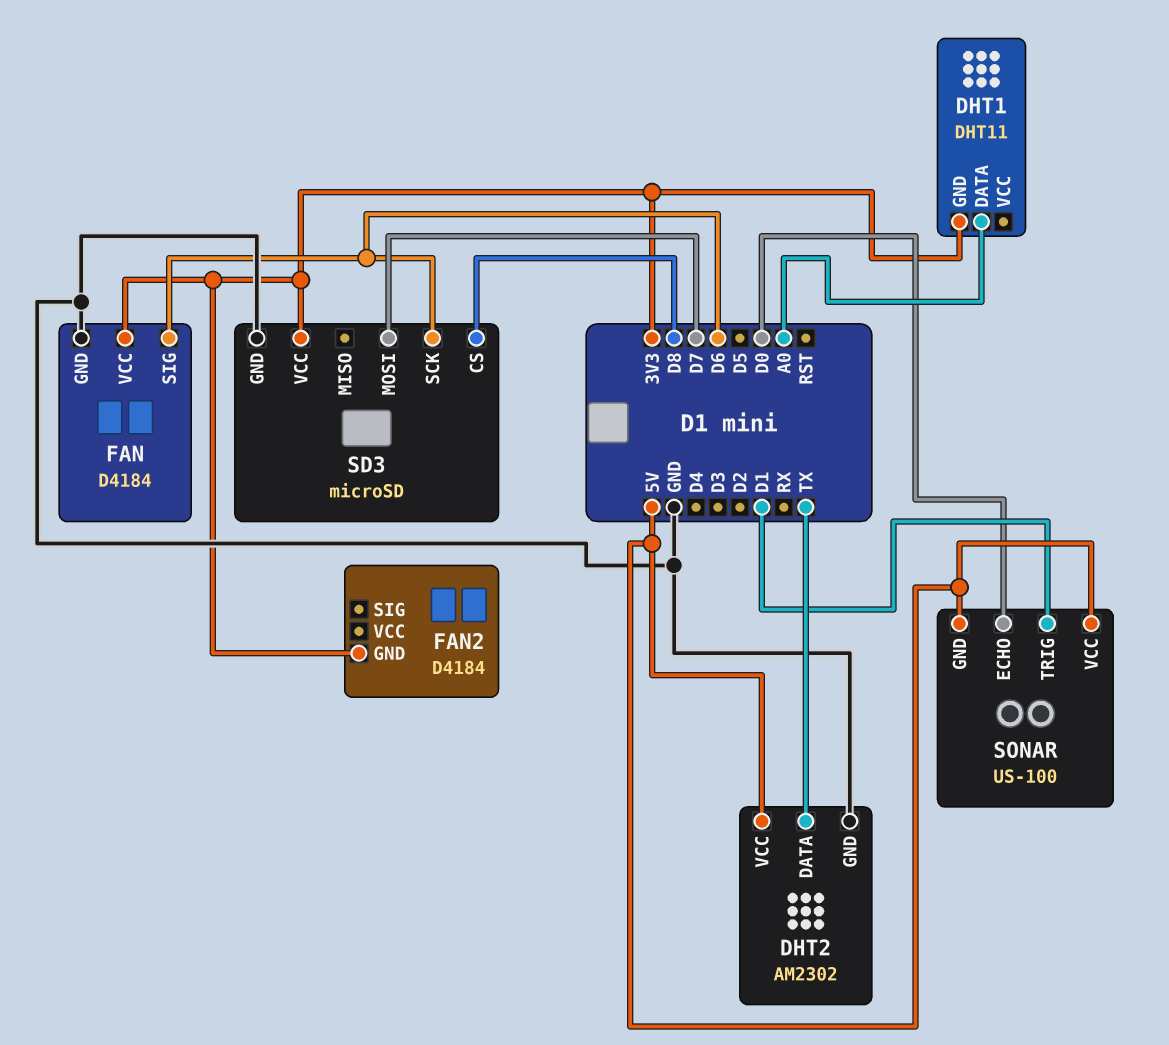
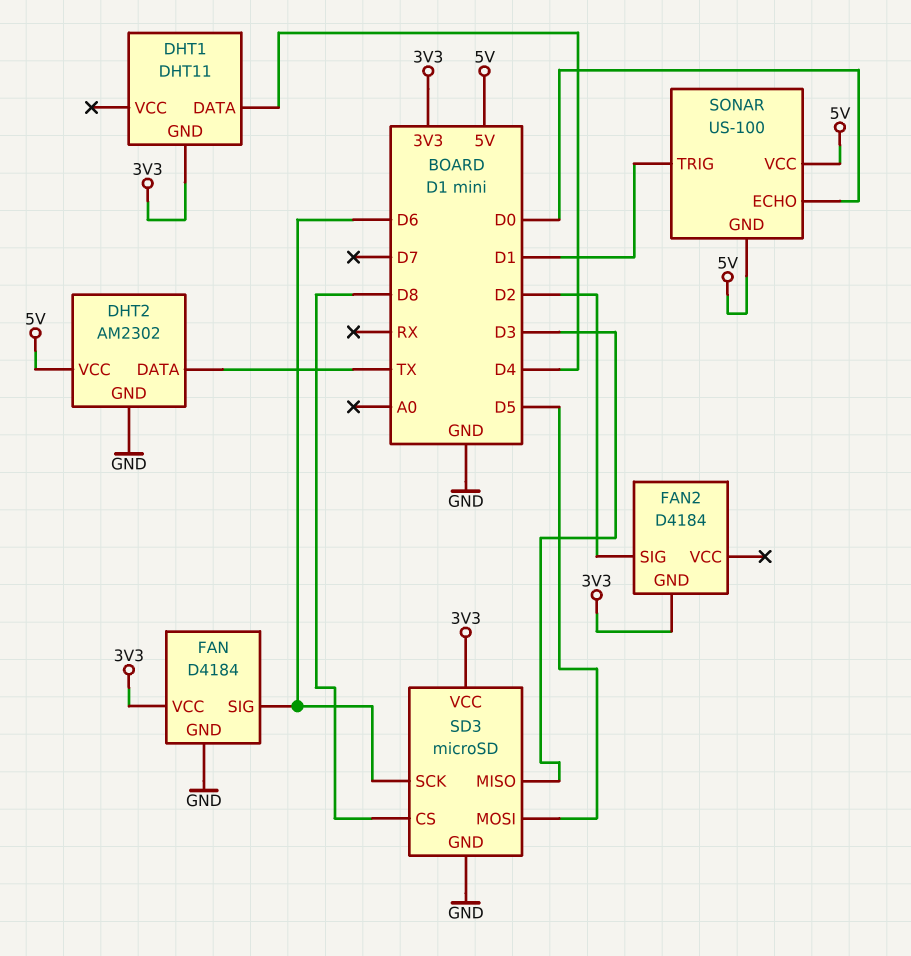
DHT1 pin DATA: A0 -> D4
FAN2 pin SIG: none -> D2
SD3 pin MISO: none -> D3
SD3 pin MOSI: D7 -> D5

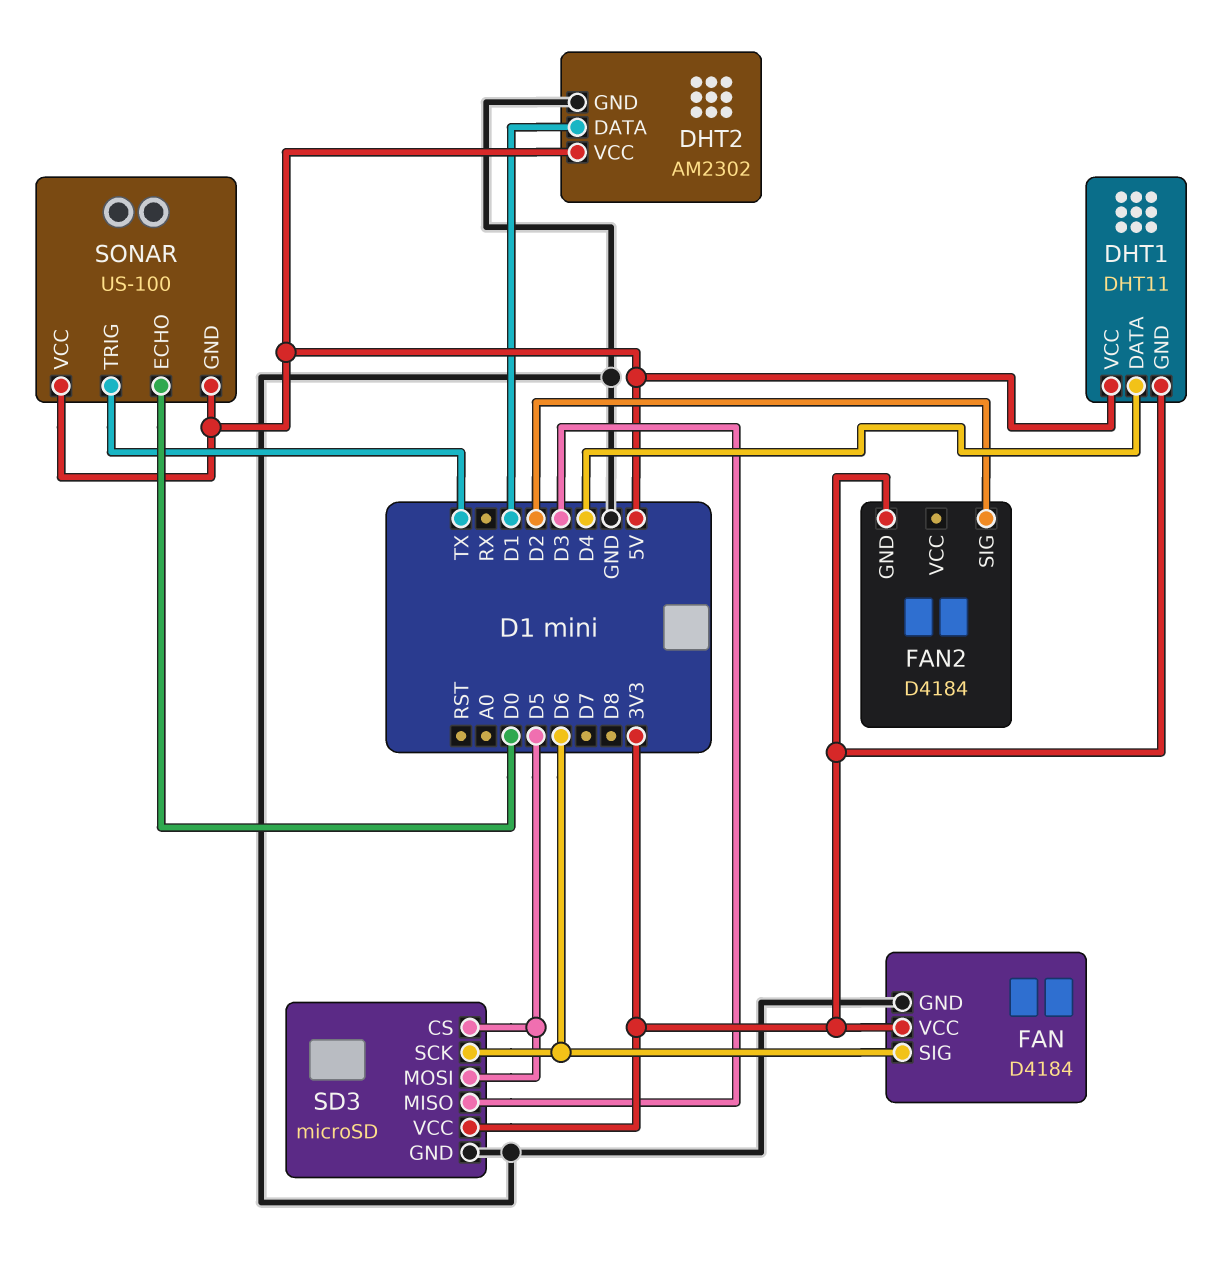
DHT1 pin VCC: none -> 5V
DHT2 pin DATA: TX -> D1
SD3 pin CS: D8 -> D5
SONAR pin TRIG: D1 -> TX

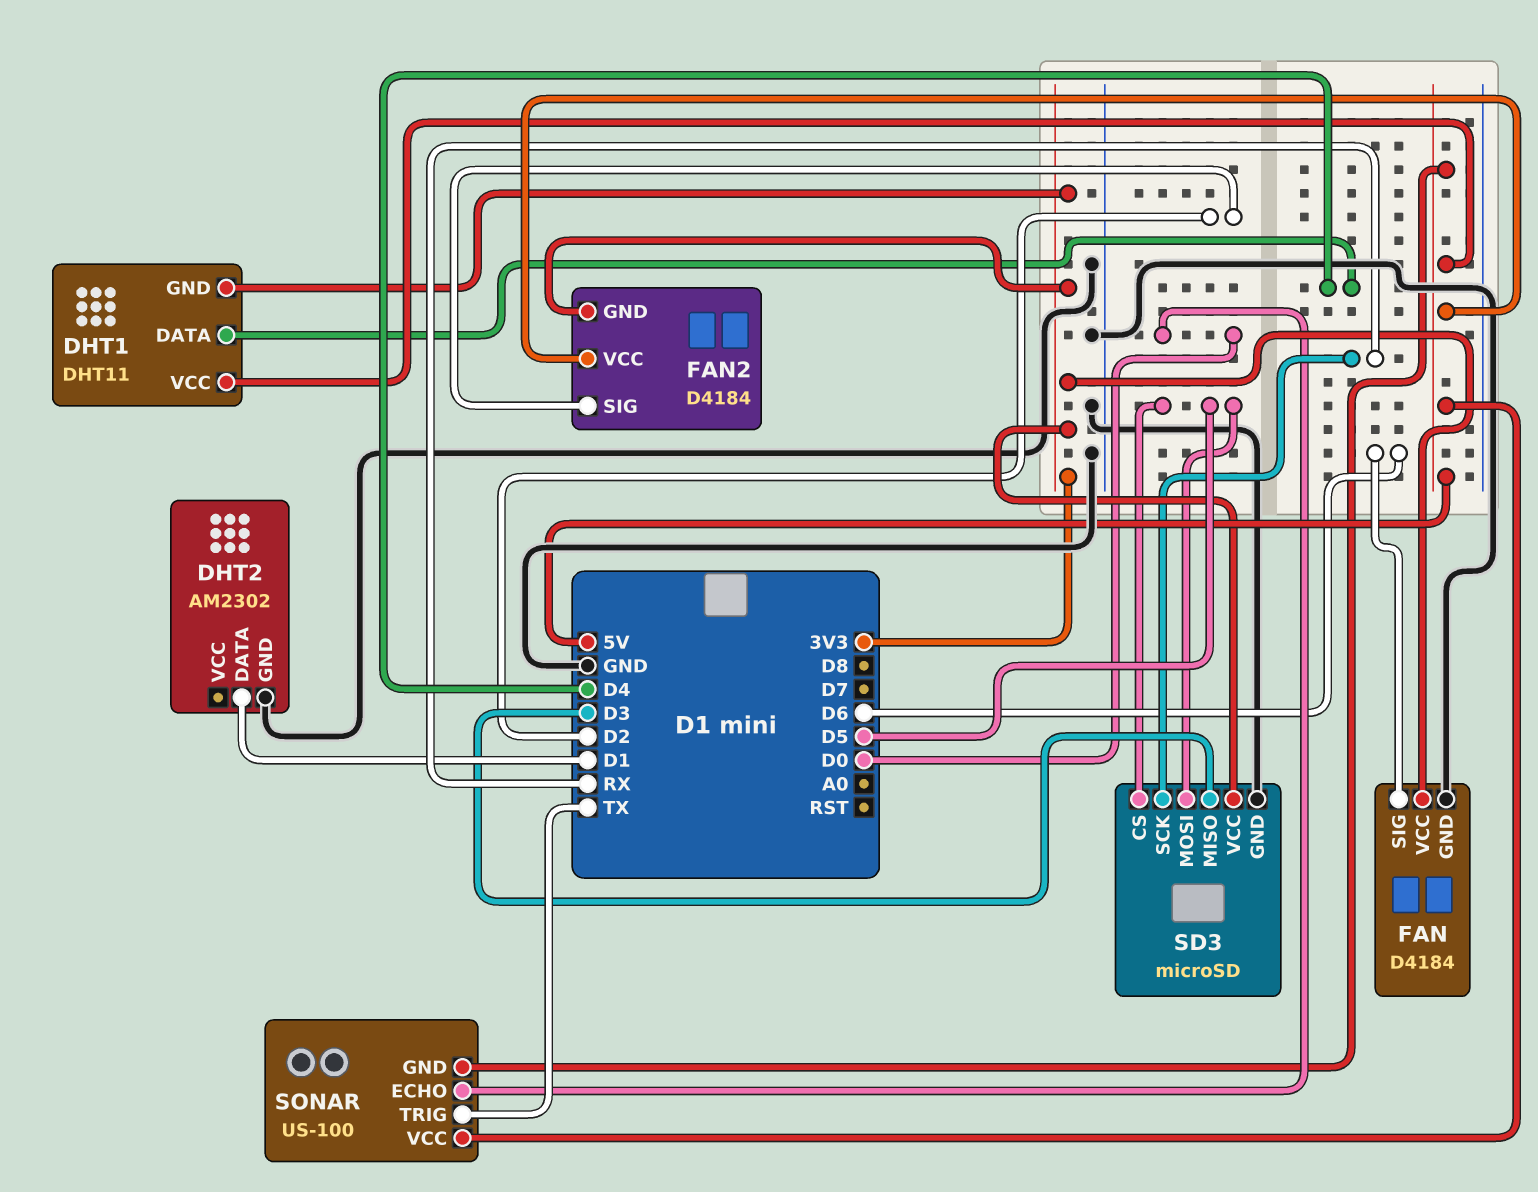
DHT2 pin VCC: 5V -> none
FAN2 pin VCC: none -> 5V
SD3 pin SCK: D6 -> RX

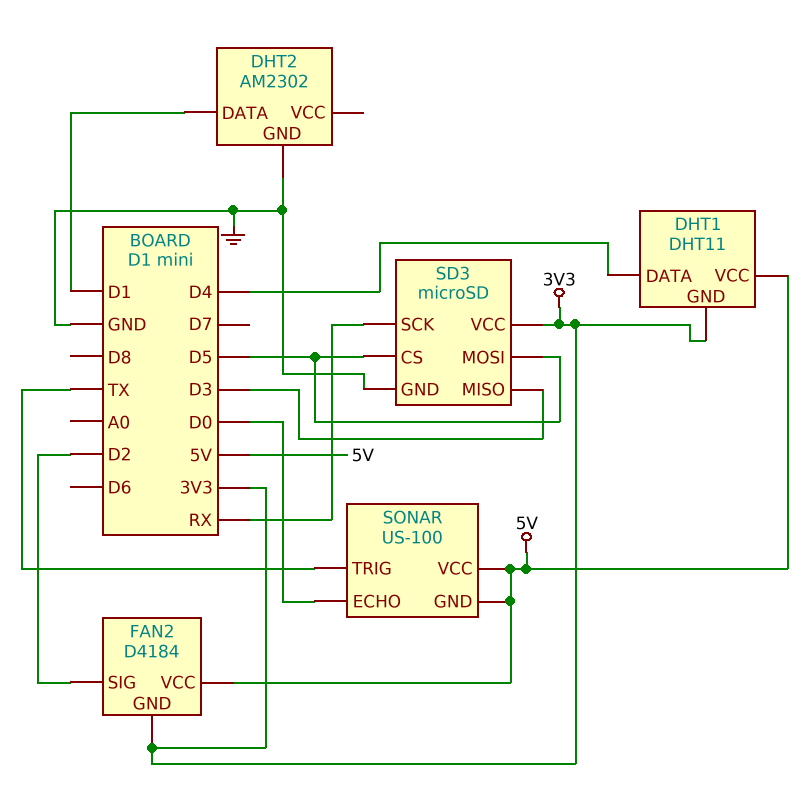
FAN: D4184 -> none
FAN pin GND: GND -> none
FAN pin SIG: D6 -> none
FAN pin VCC: 3V3 -> none

